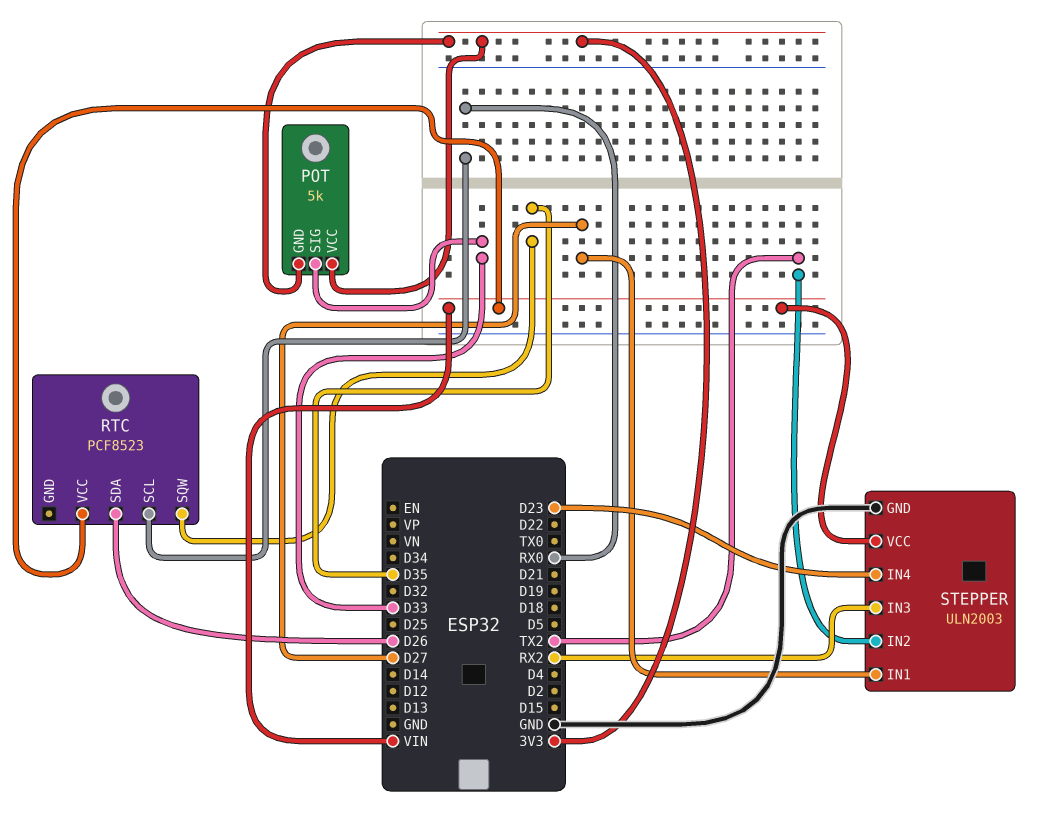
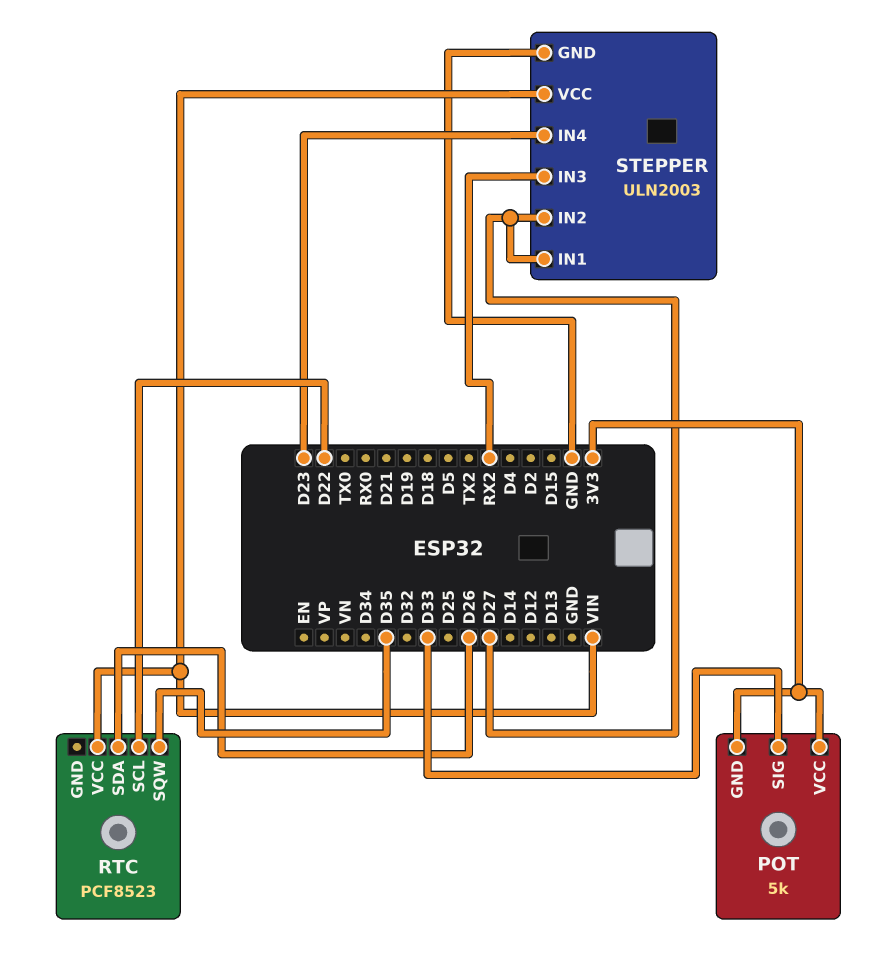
RTC pin SCL: RX0 -> D22
STEPPER pin IN2: TX2 -> D27

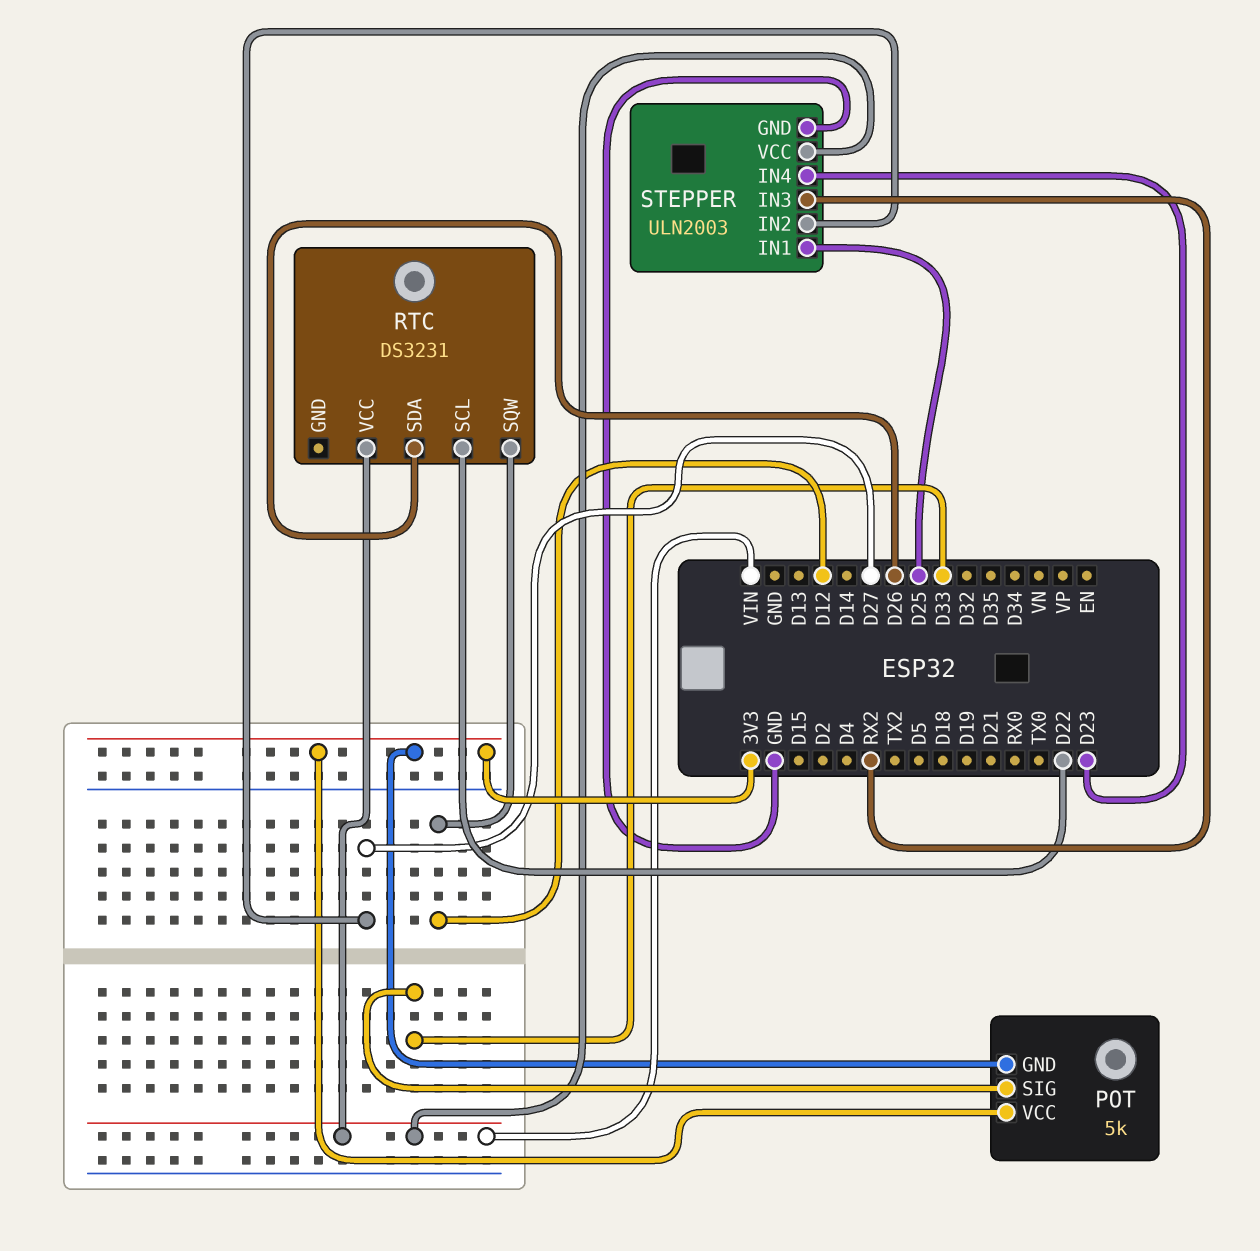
RTC: PCF8523 -> DS3231
RTC pin SQW: D35 -> D12
STEPPER pin IN1: D27 -> D25

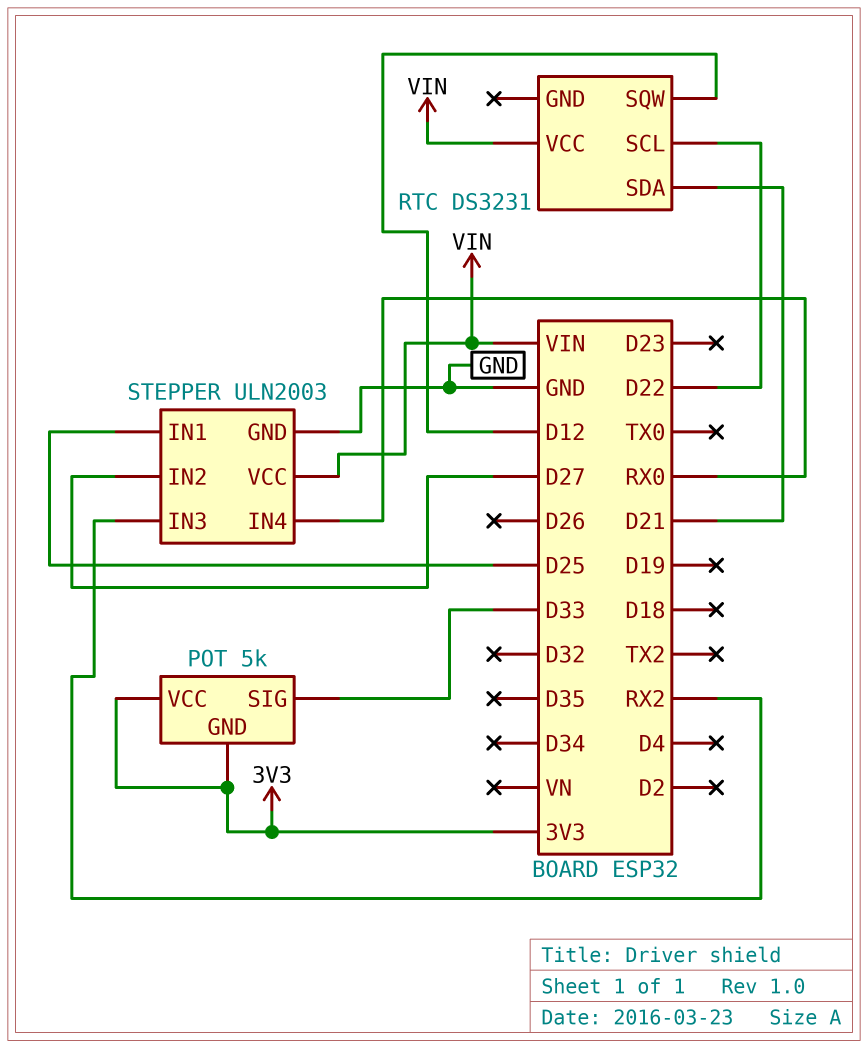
RTC pin SDA: D26 -> D21
STEPPER pin IN4: D23 -> RX0

